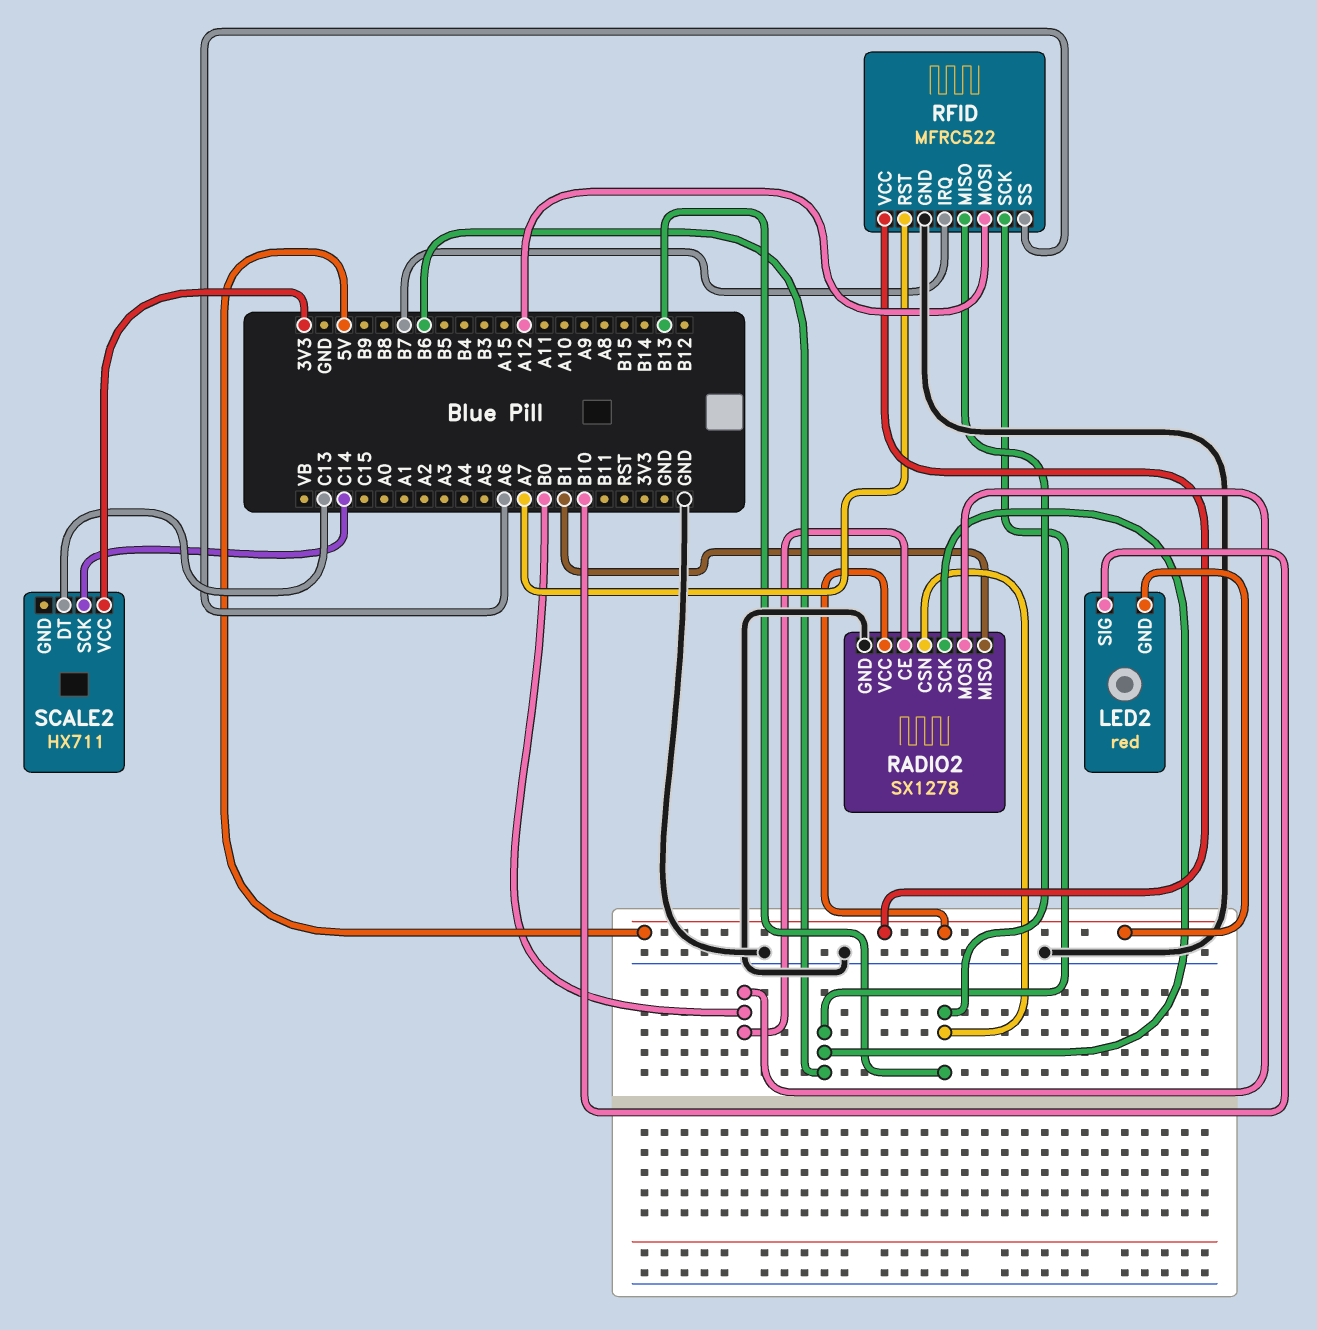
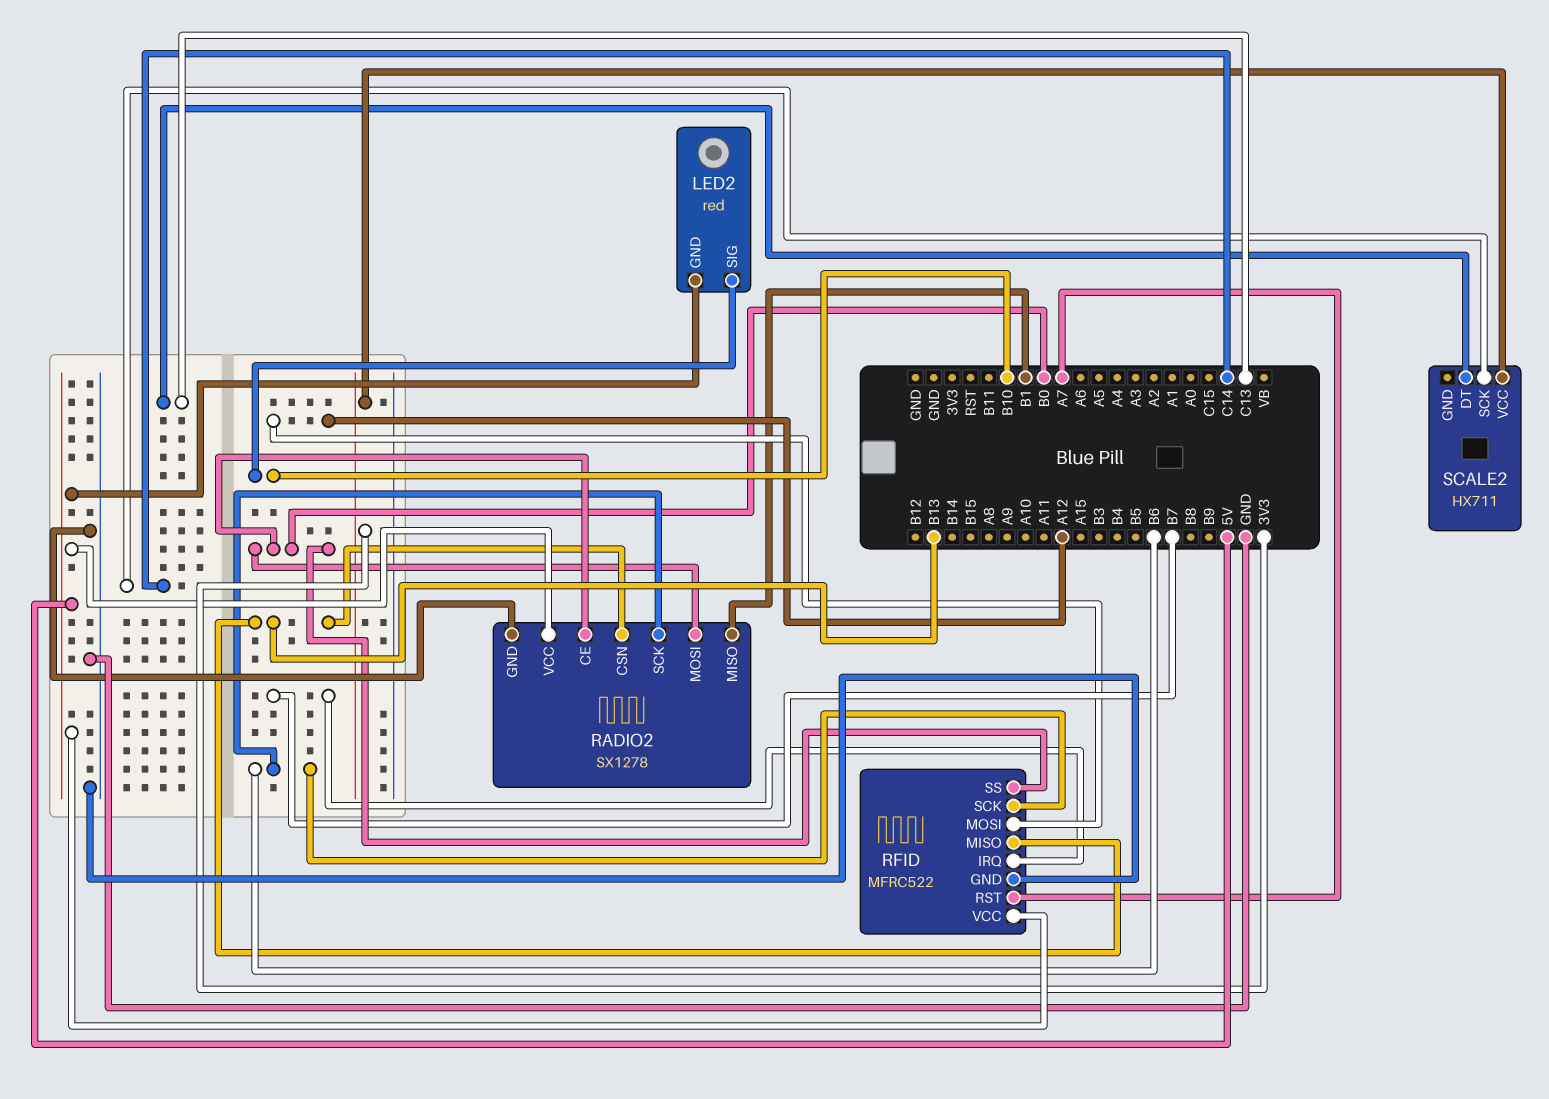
RFID pin SS: A6 -> B0

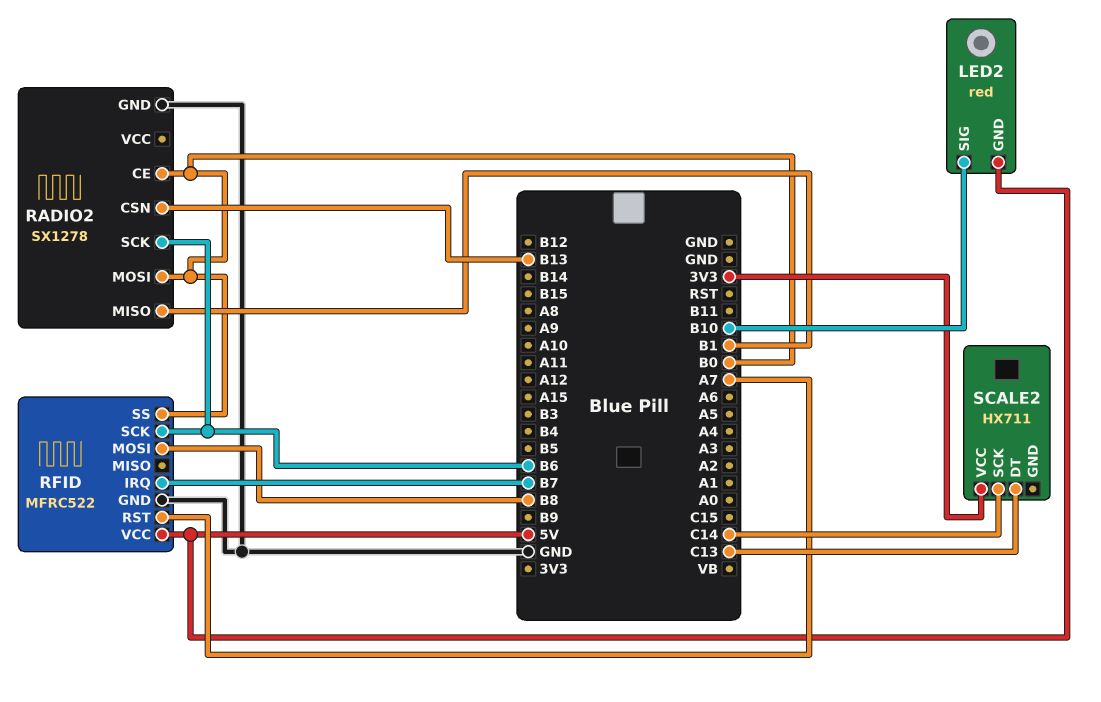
RADIO2 pin VCC: 5V -> none
RFID pin MISO: B13 -> none
RFID pin MOSI: A12 -> B8

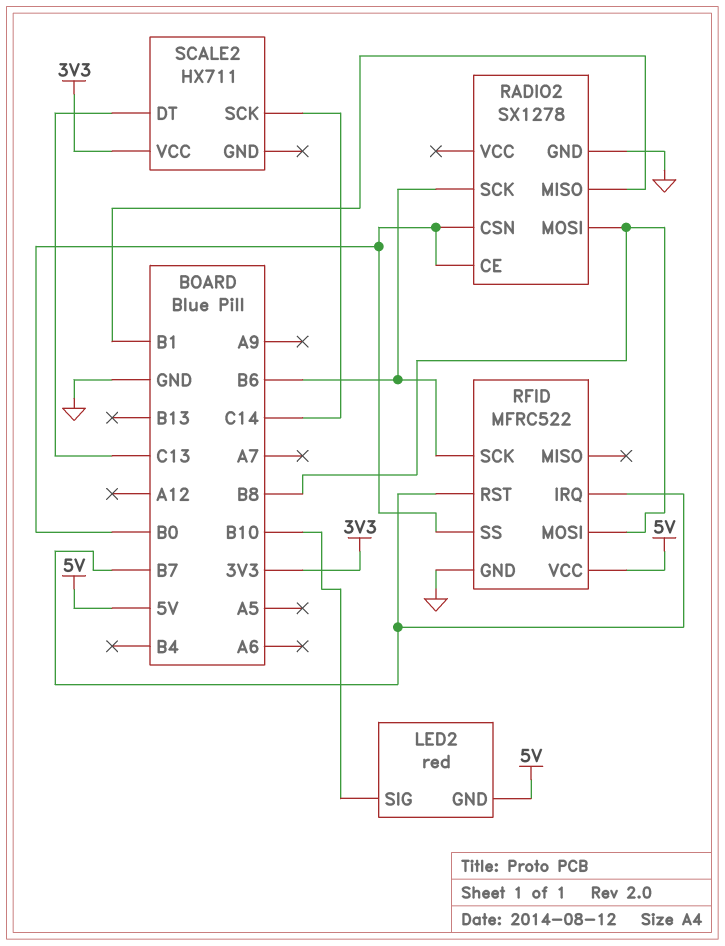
RADIO2 pin CSN: B13 -> B0
RADIO2 pin MOSI: B0 -> B8
RFID pin RST: A7 -> B7

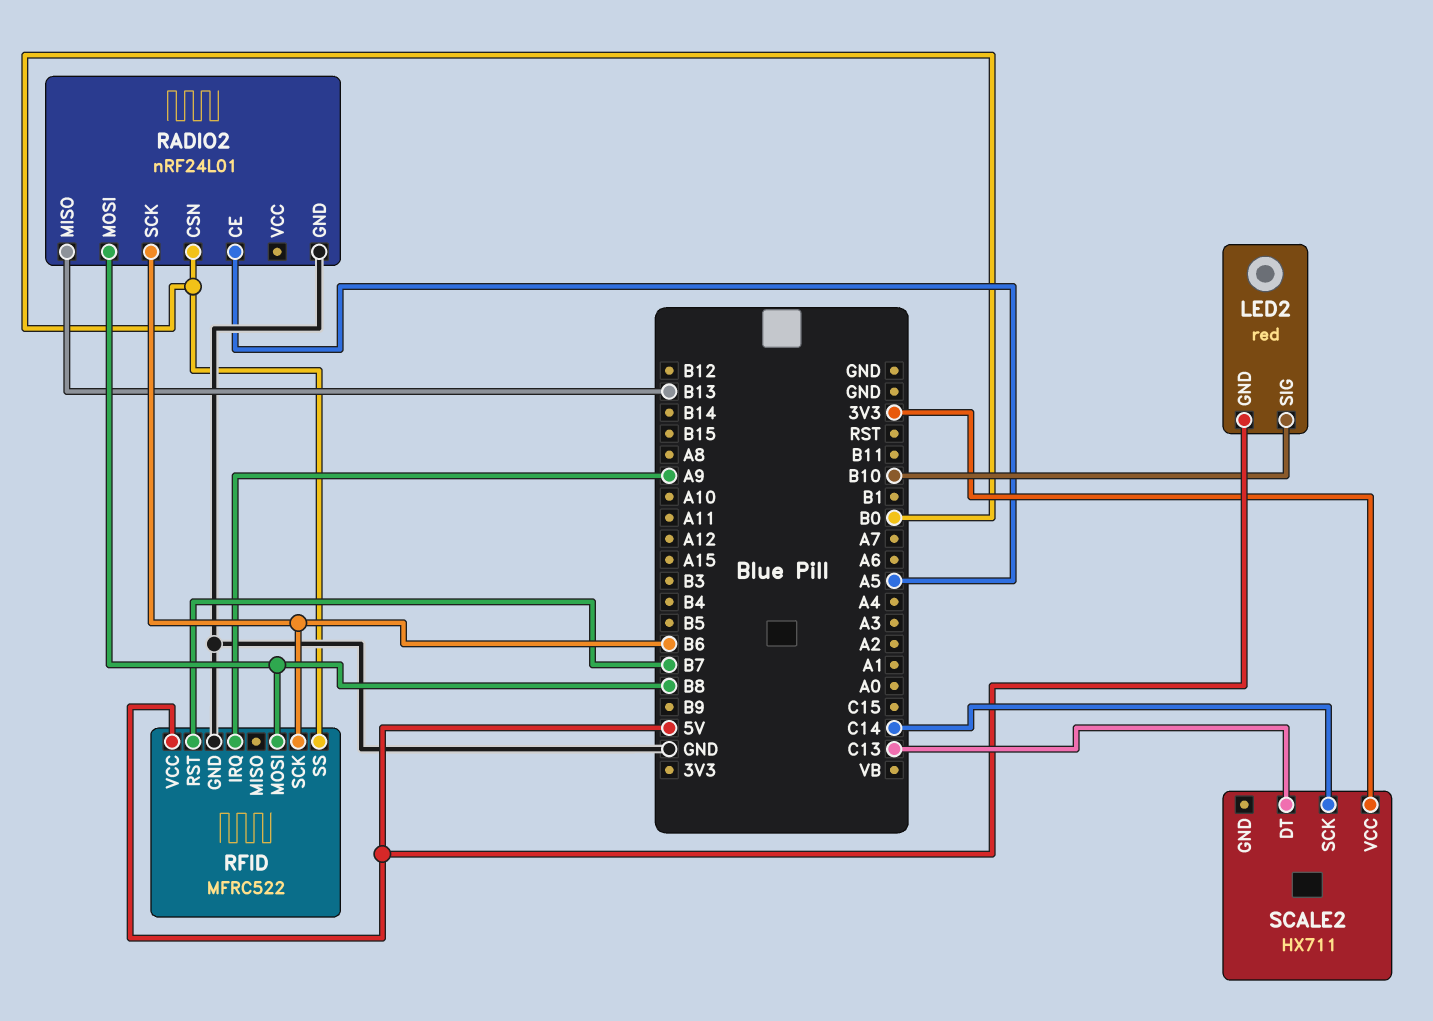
RADIO2: SX1278 -> nRF24L01
RADIO2 pin CE: B0 -> A5
RADIO2 pin MISO: B1 -> B13
RFID pin IRQ: B7 -> A9

